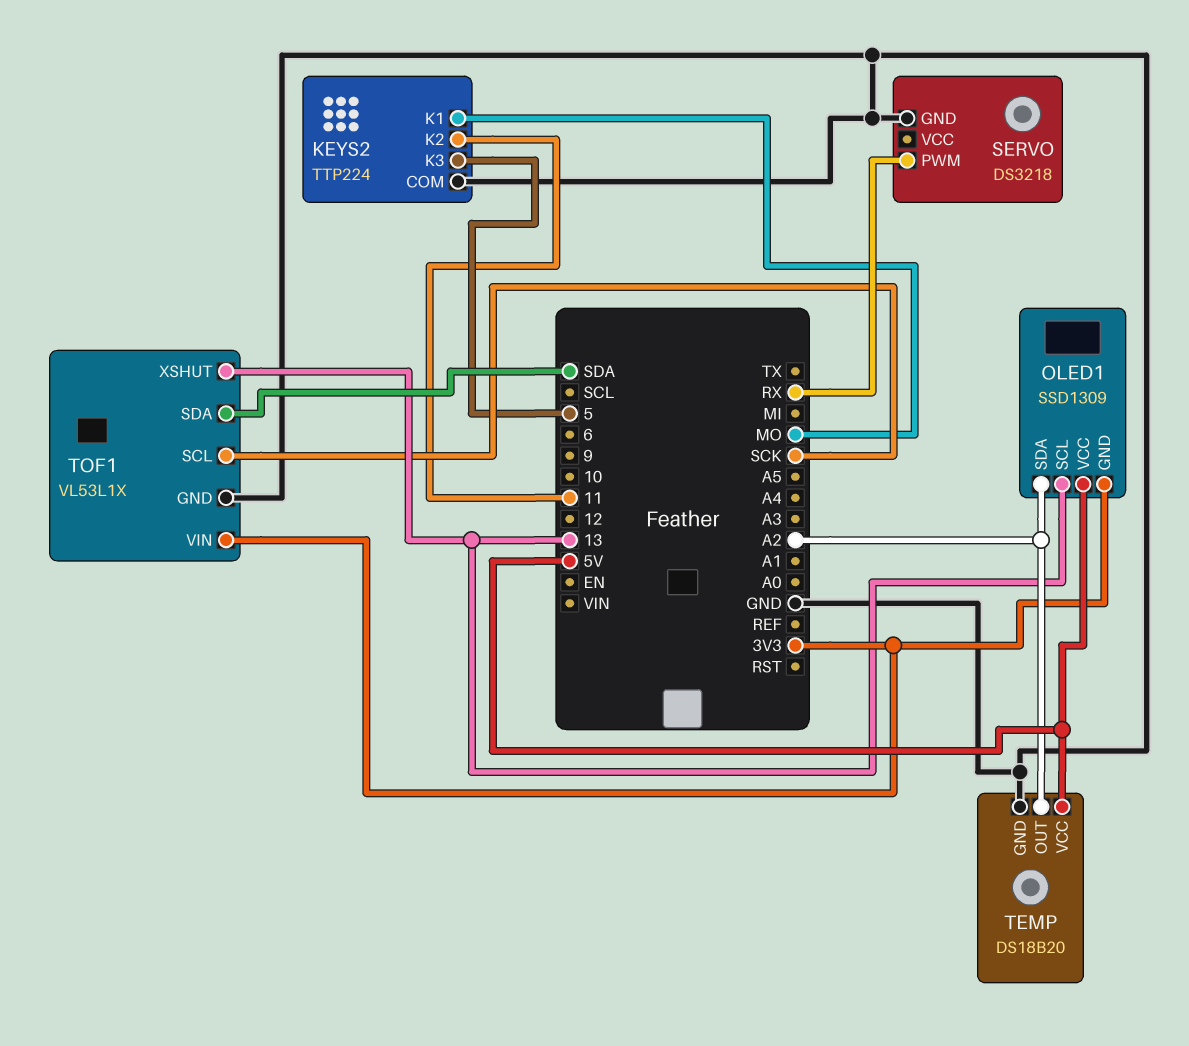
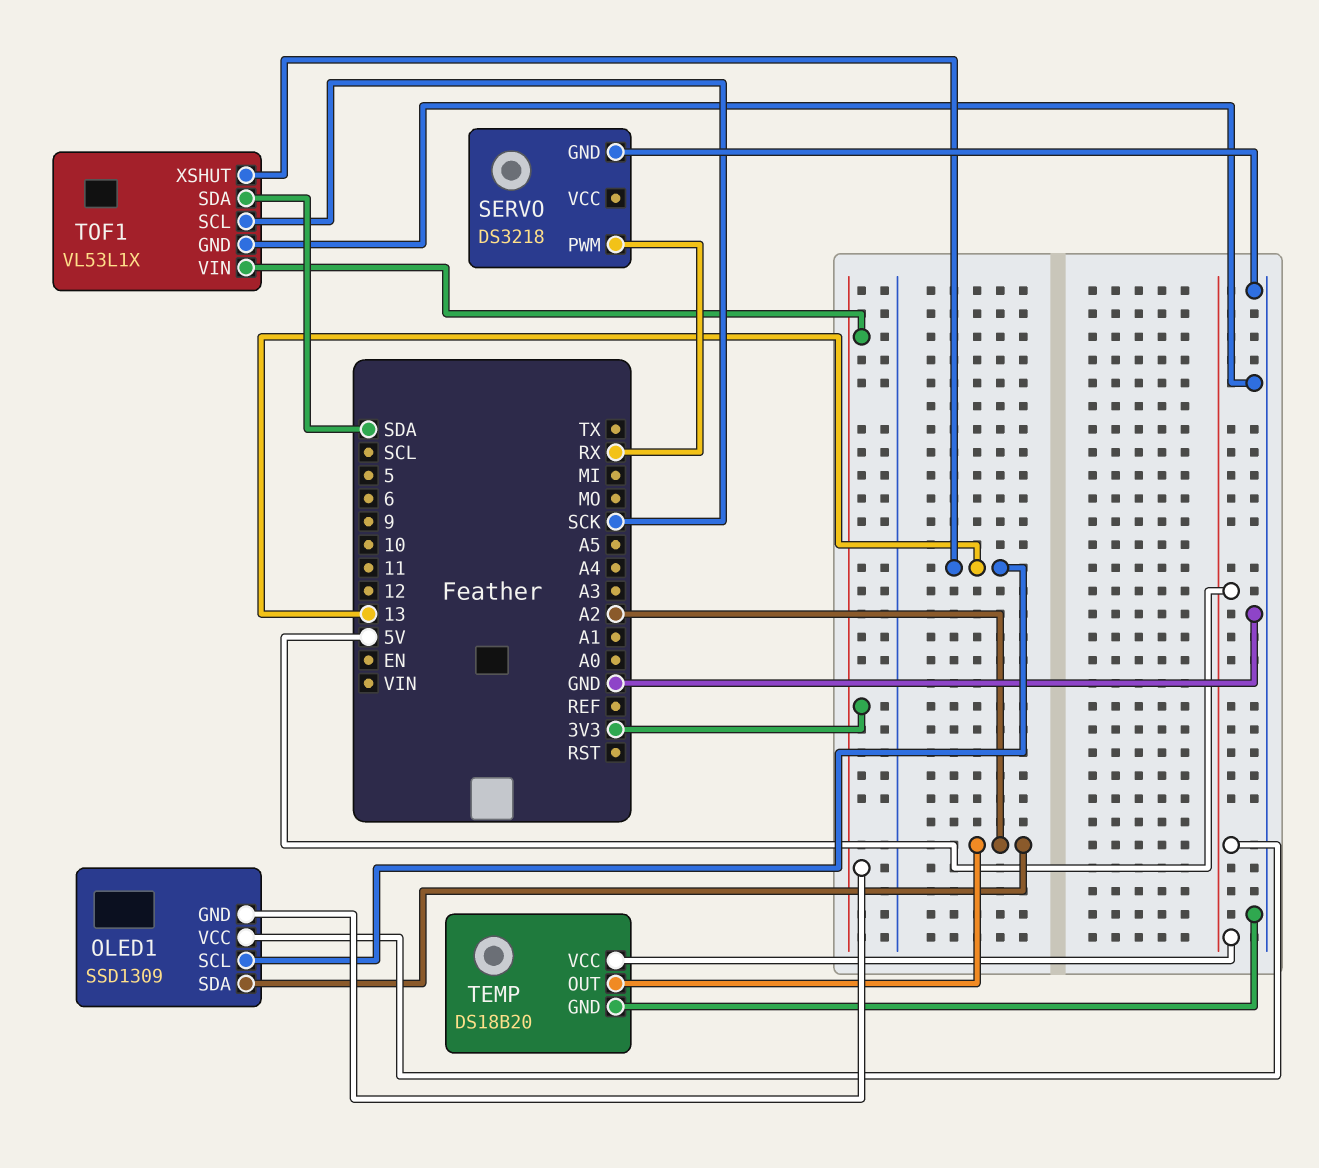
KEYS2: TTP224 -> none
KEYS2 pin COM: GND -> none
KEYS2 pin K1: MO -> none
KEYS2 pin K2: 11 -> none
KEYS2 pin K3: 5 -> none

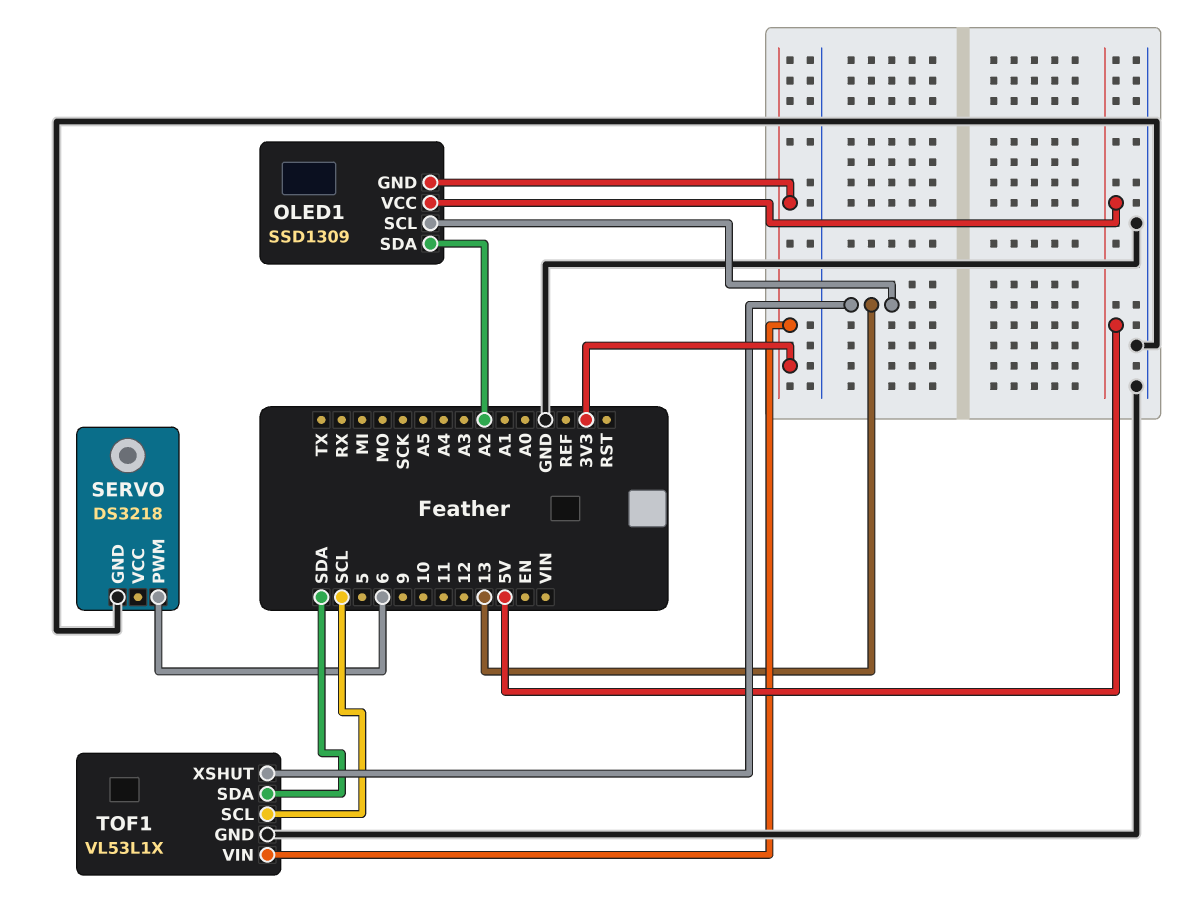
SERVO pin PWM: RX -> 6
TEMP: DS18B20 -> none
TEMP pin GND: GND -> none
TEMP pin OUT: A2 -> none
TEMP pin VCC: 5V -> none
TOF1 pin SCL: SCK -> SCL

